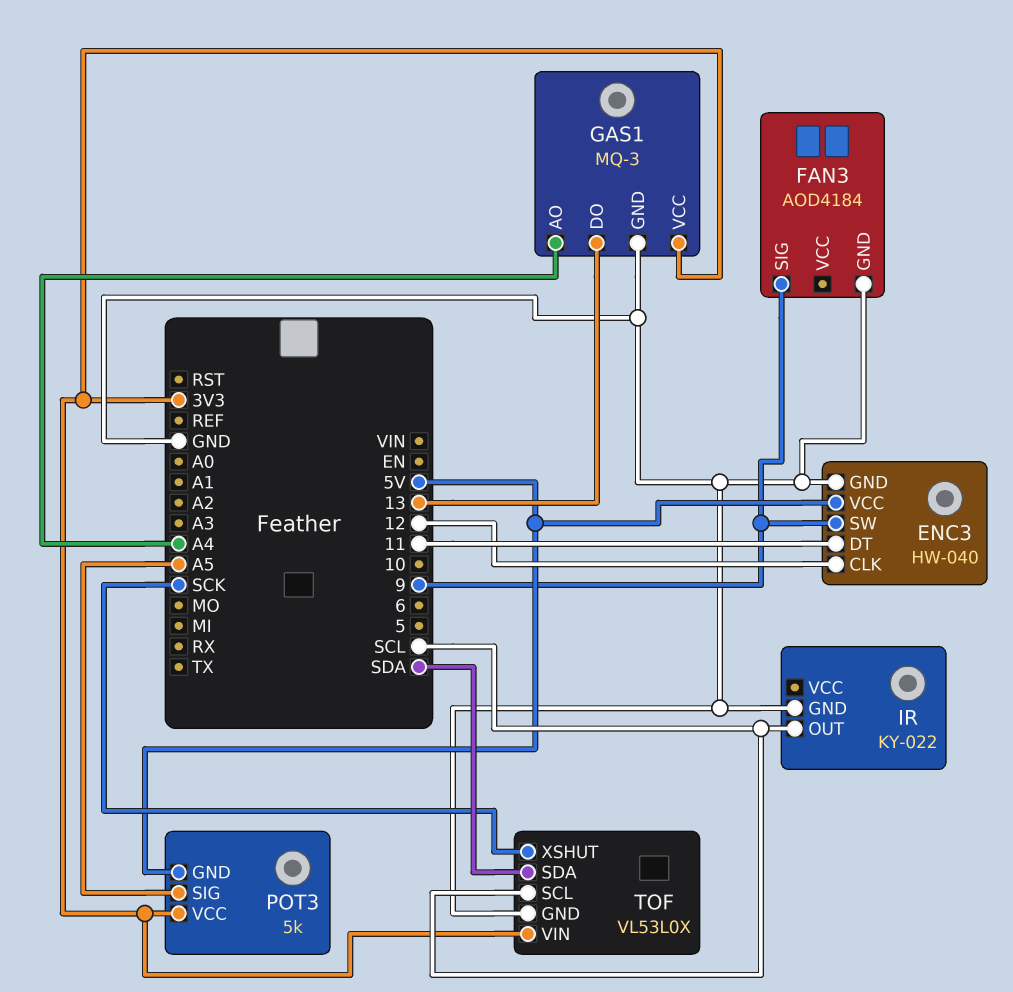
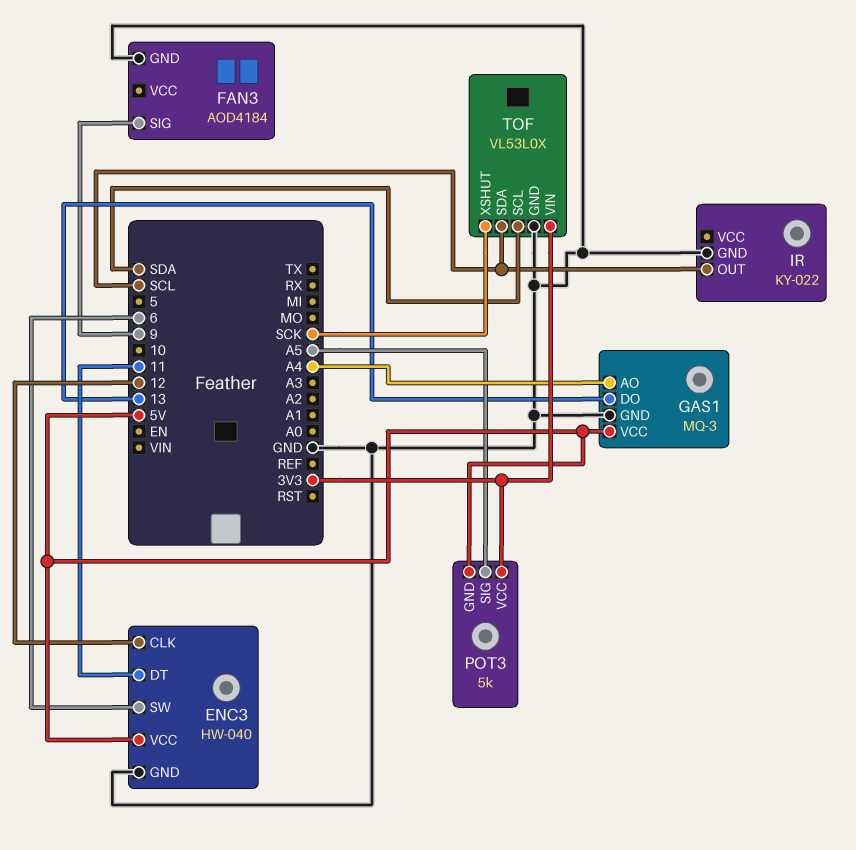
ENC3 pin SW: 9 -> 6
GAS1 pin VCC: 3V3 -> 5V
TOF pin SCL: SCL -> SDA
TOF pin SDA: SDA -> SCL

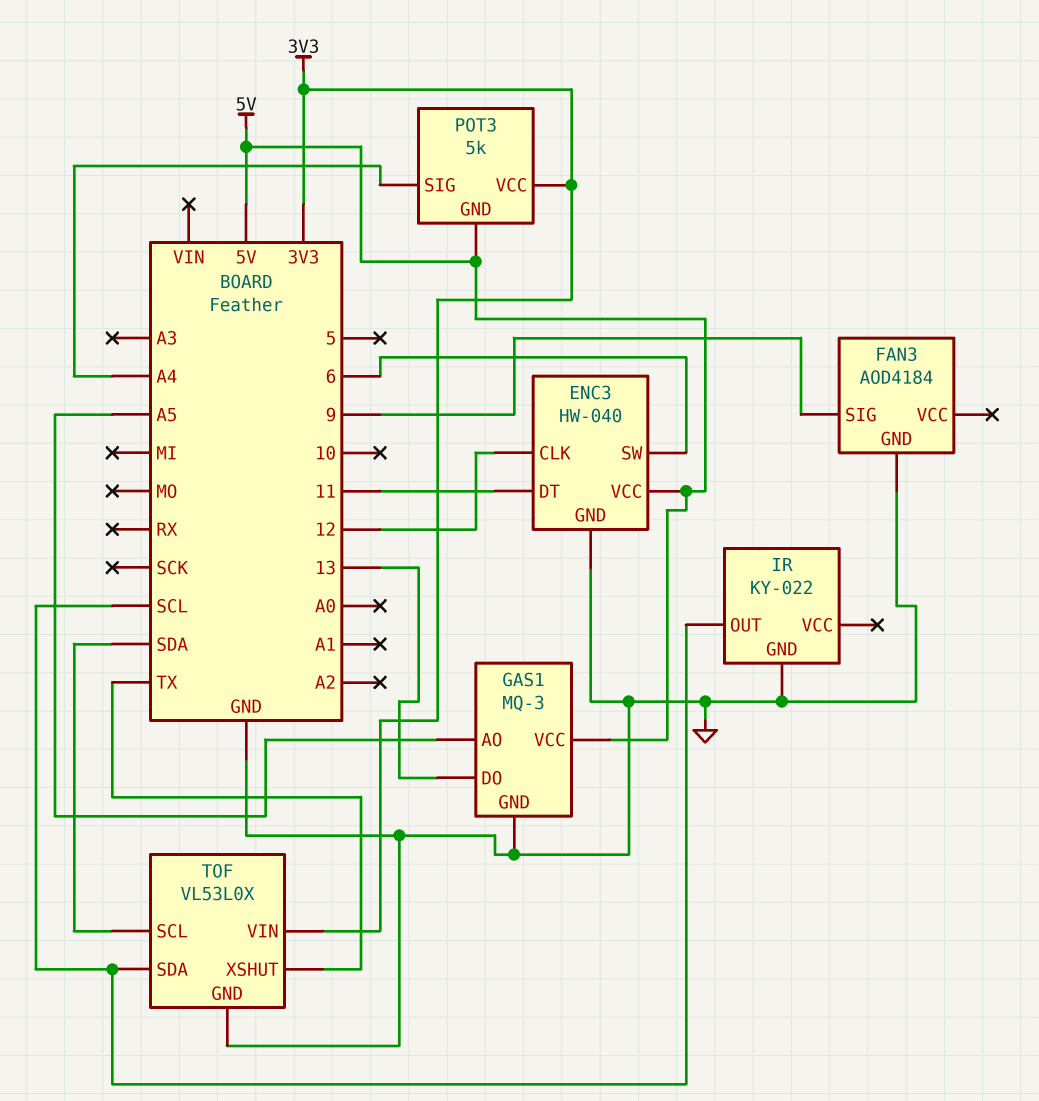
GAS1 pin AO: A4 -> A5
POT3 pin SIG: A5 -> A4
TOF pin XSHUT: SCK -> TX

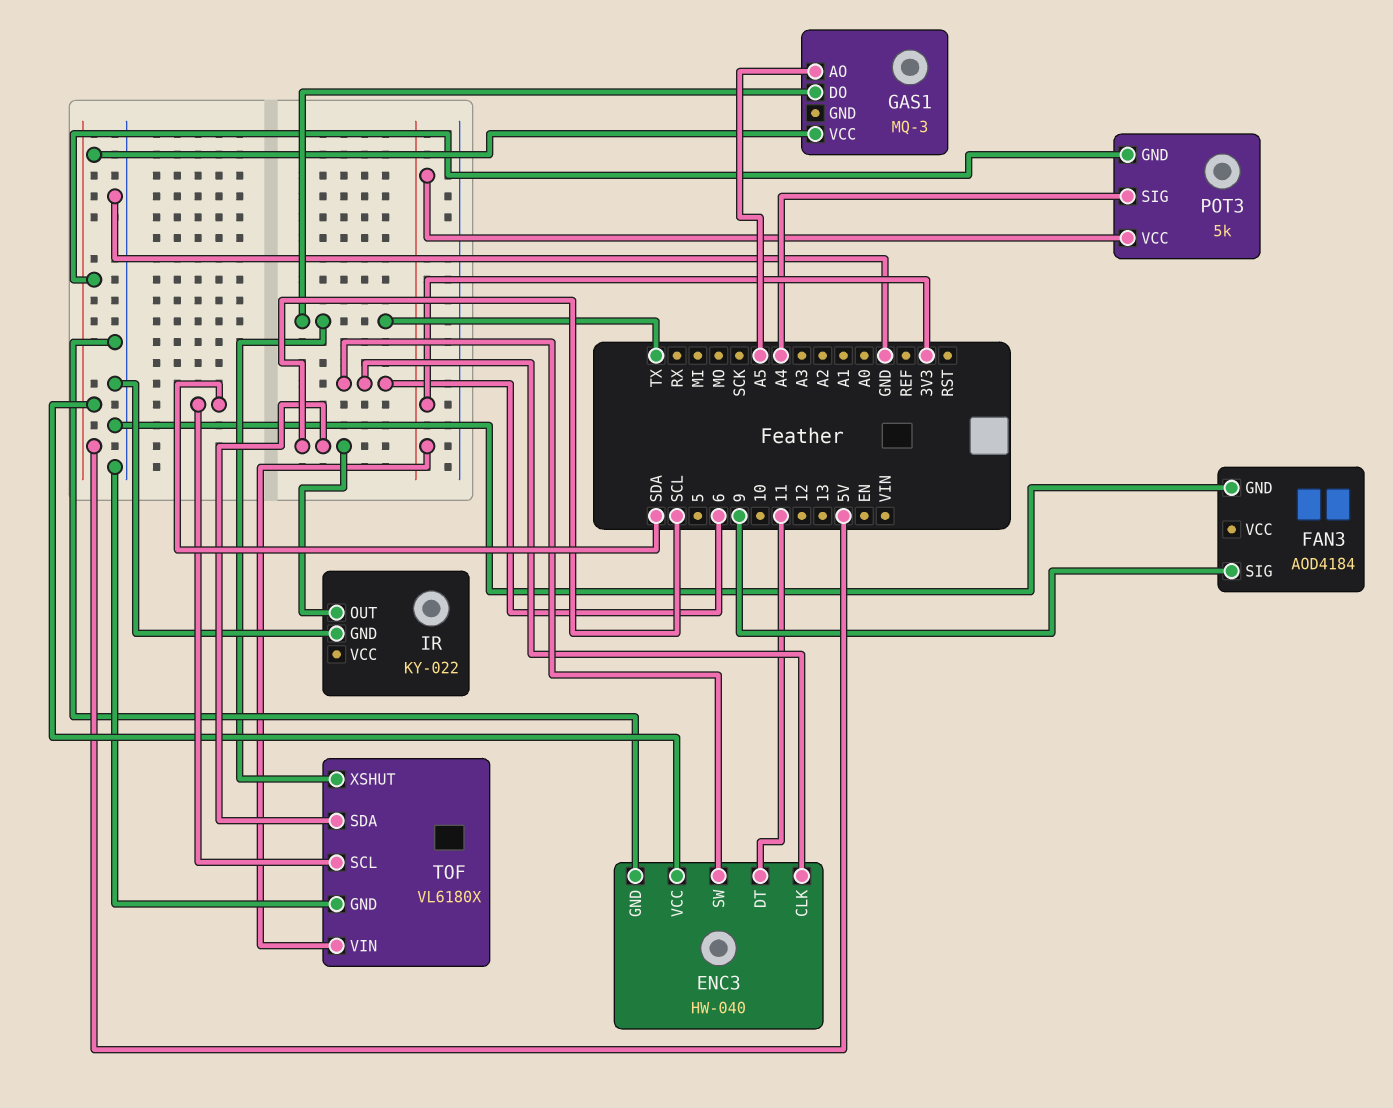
ENC3 pin CLK: 12 -> 6
GAS1 pin DO: 13 -> TX
GAS1 pin GND: GND -> none
TOF: VL53L0X -> VL6180X

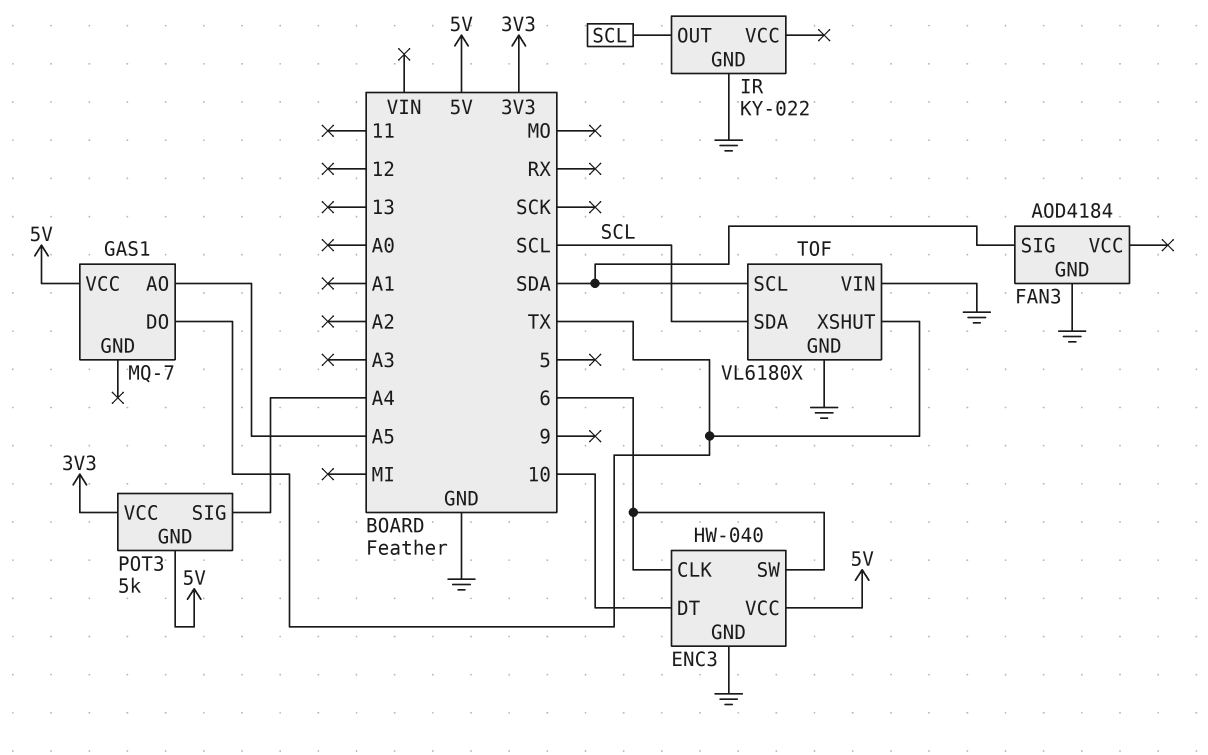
ENC3 pin DT: 11 -> 10
FAN3 pin SIG: 9 -> SDA
GAS1: MQ-3 -> MQ-7
TOF pin VIN: 3V3 -> GND

